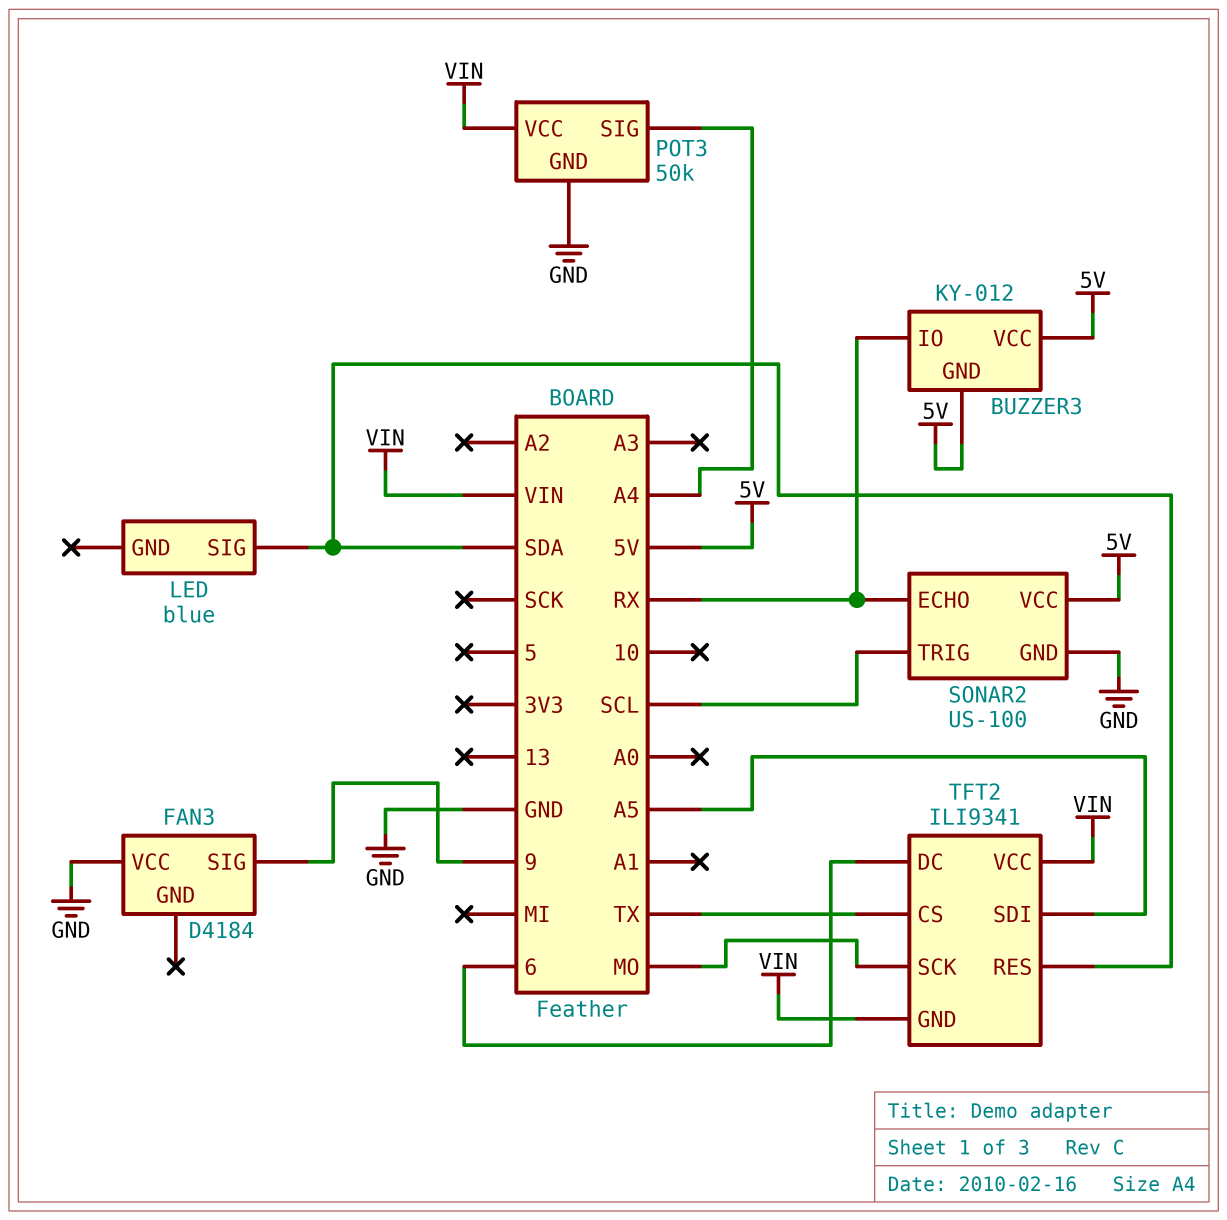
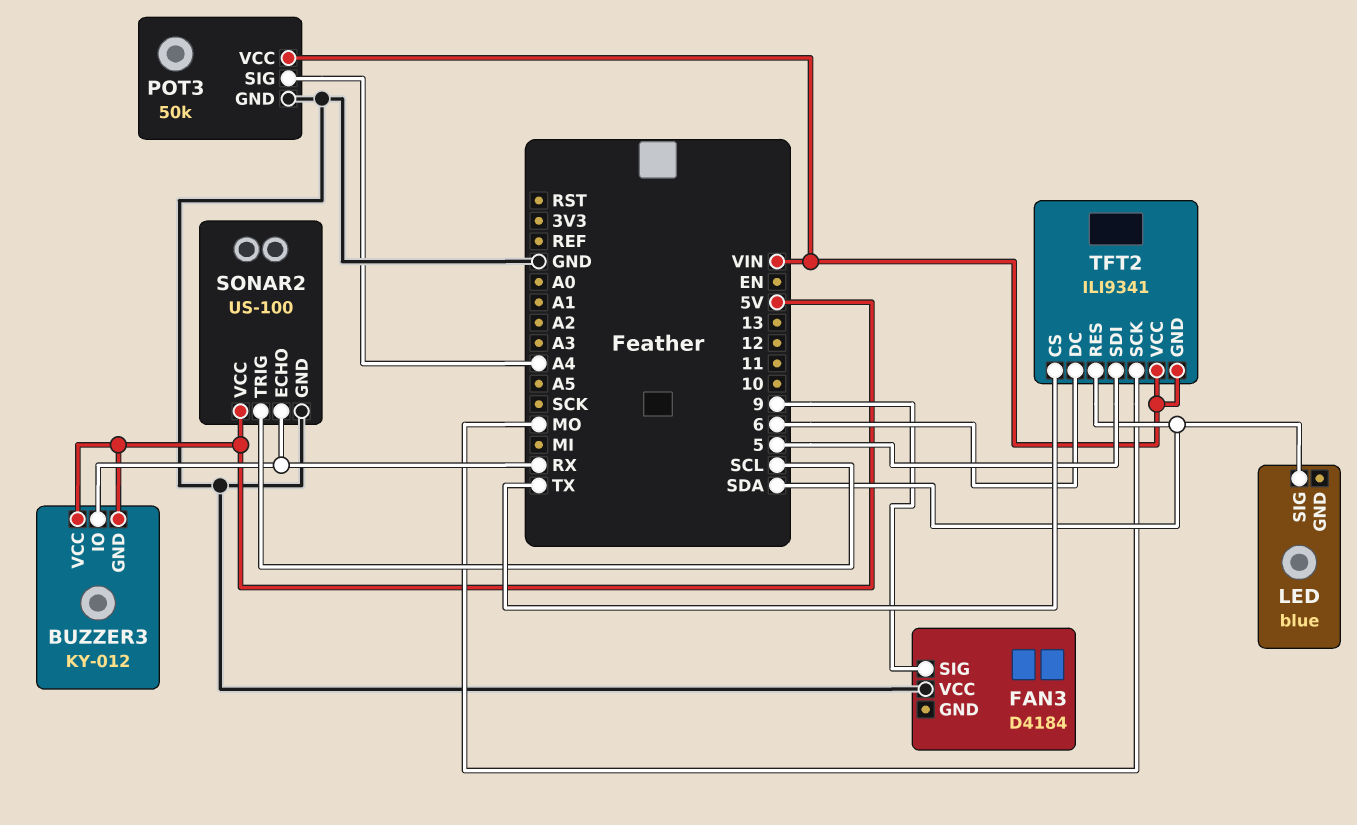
TFT2 pin SDI: A5 -> 5

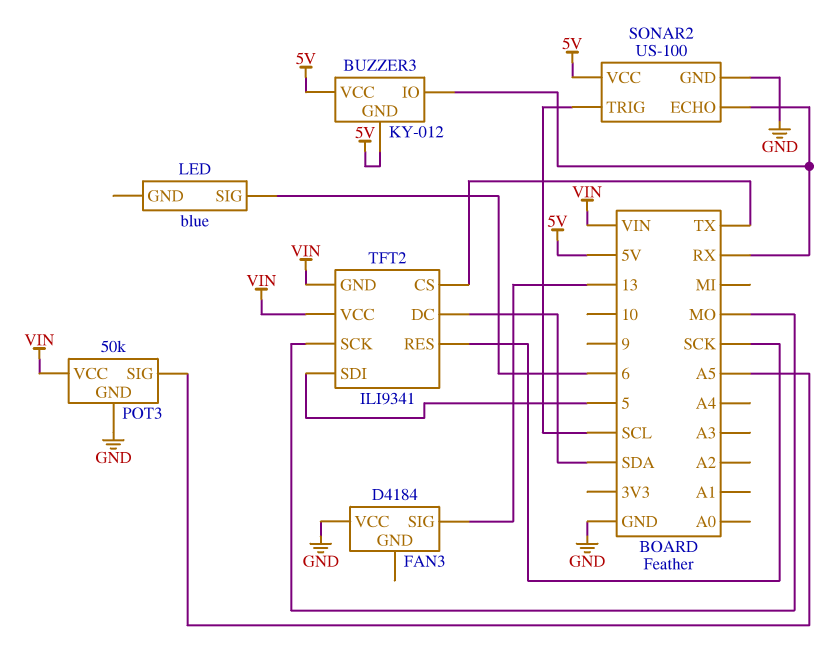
FAN3 pin SIG: 9 -> 13
LED pin SIG: SDA -> 6
POT3 pin SIG: A4 -> A5
TFT2 pin DC: 6 -> SDA
TFT2 pin RES: SDA -> SCK

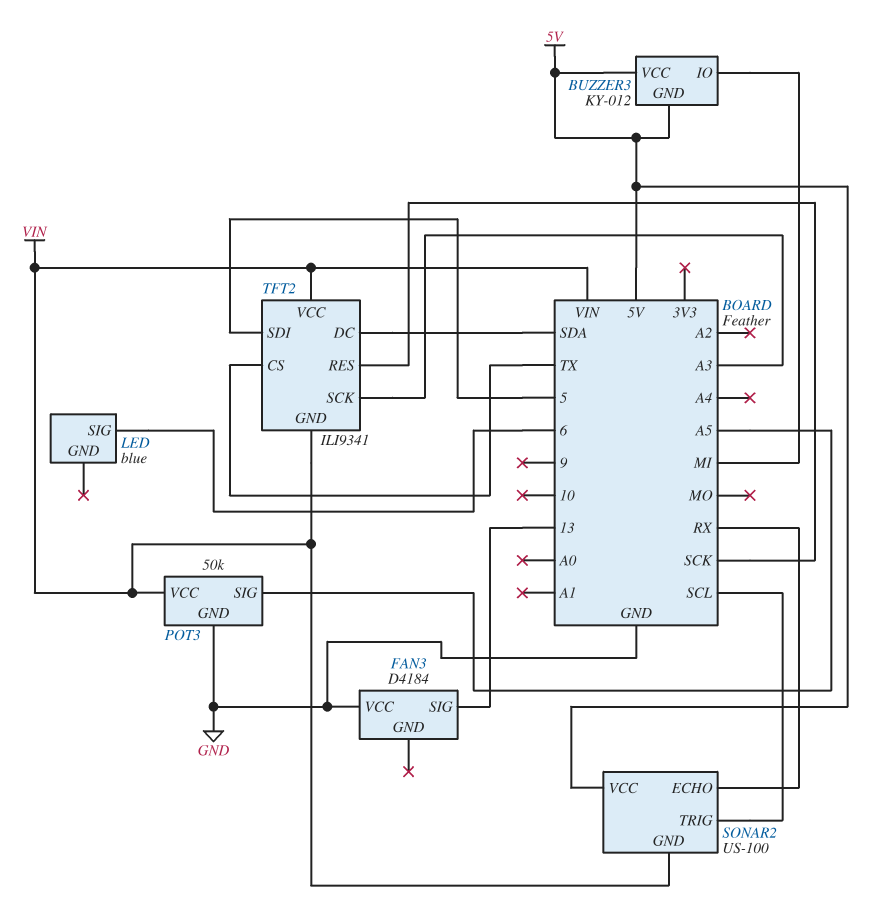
BUZZER3 pin IO: RX -> MI
SONAR2 pin GND: GND -> VIN
TFT2 pin SCK: MO -> A3

